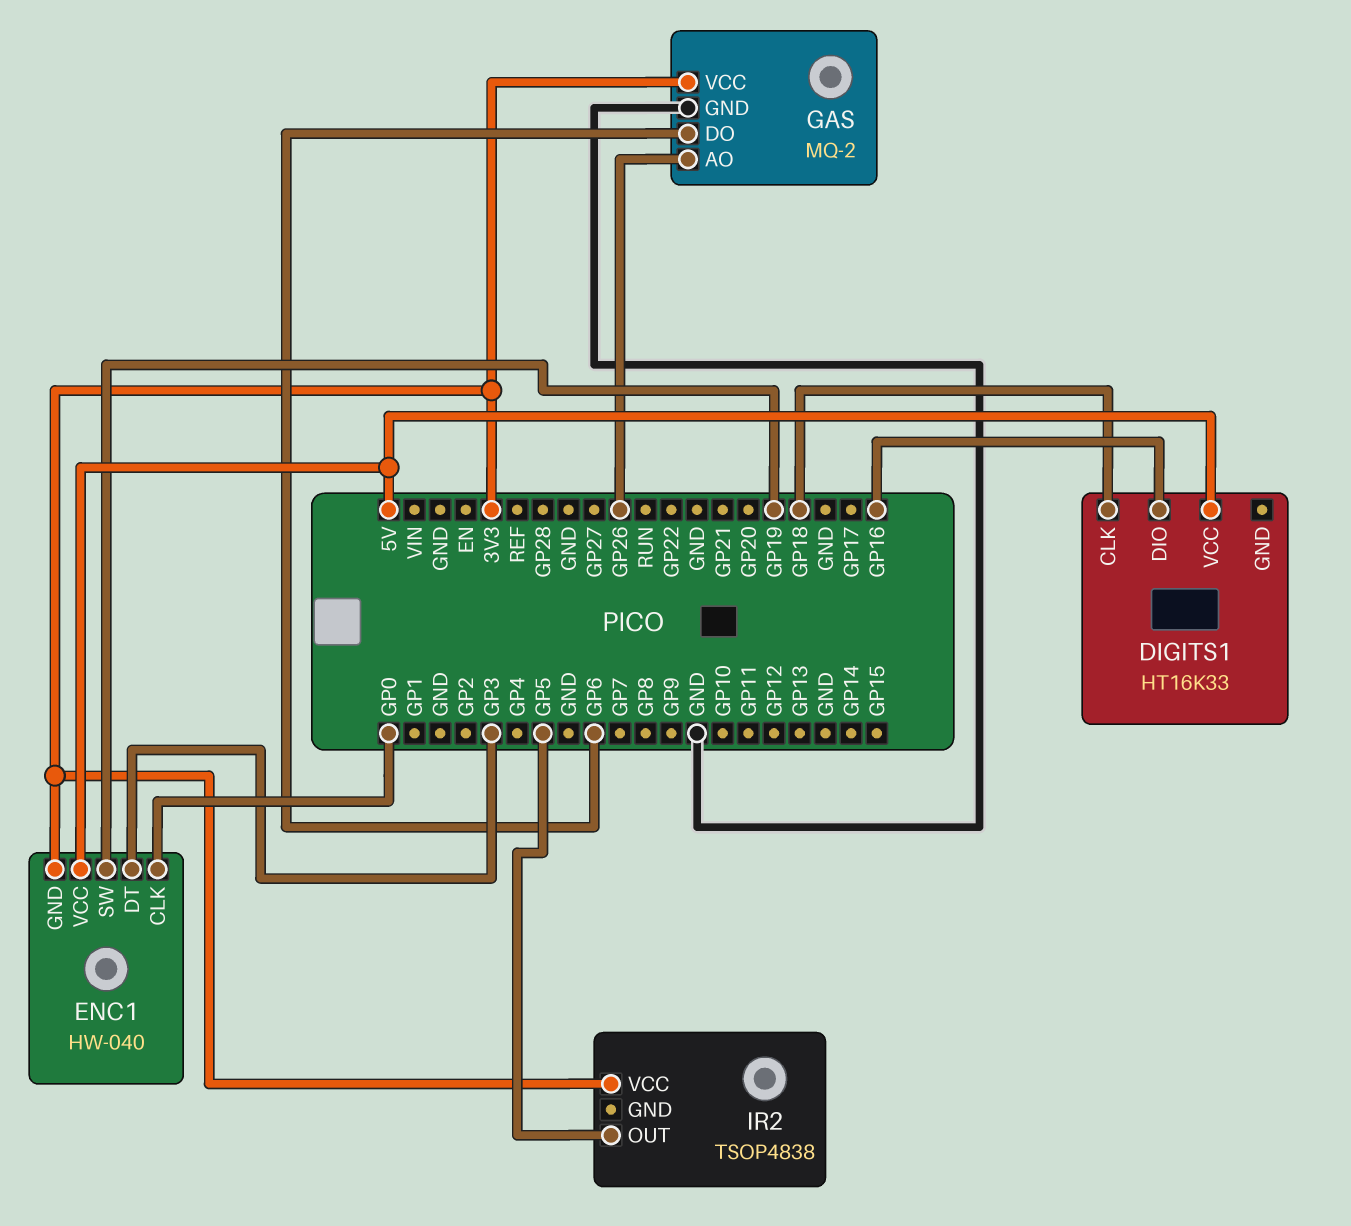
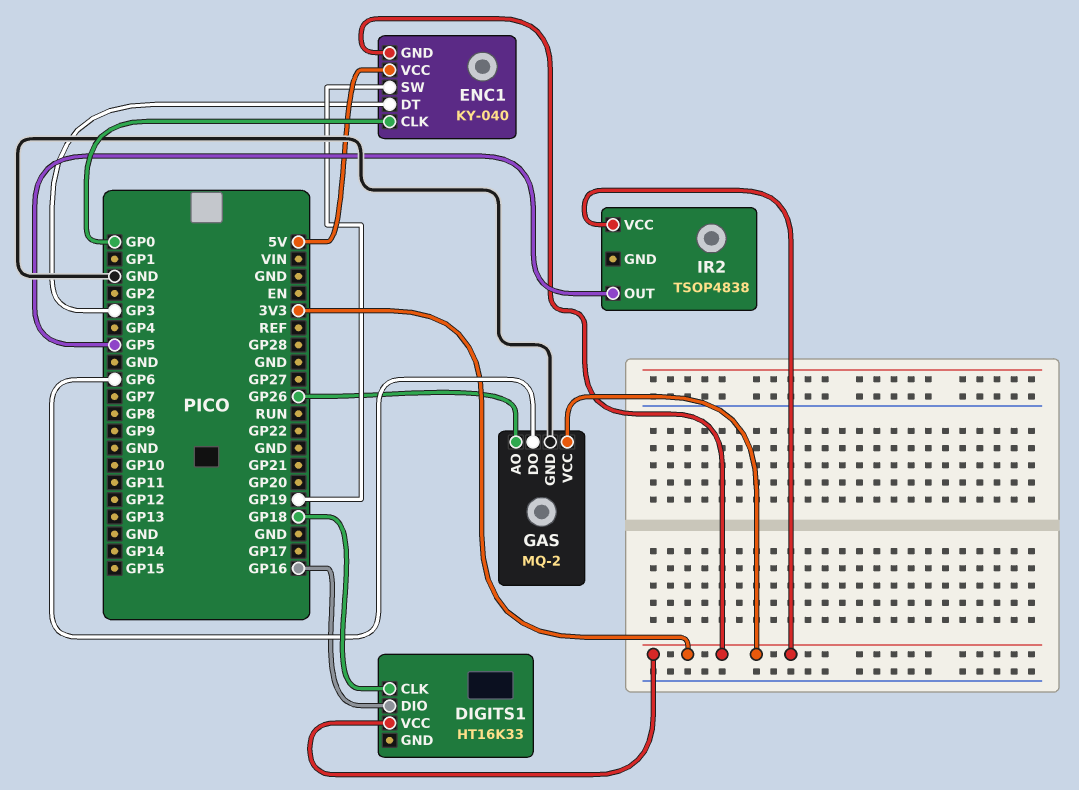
DIGITS1 pin VCC: 5V -> 3V3
ENC1: HW-040 -> KY-040

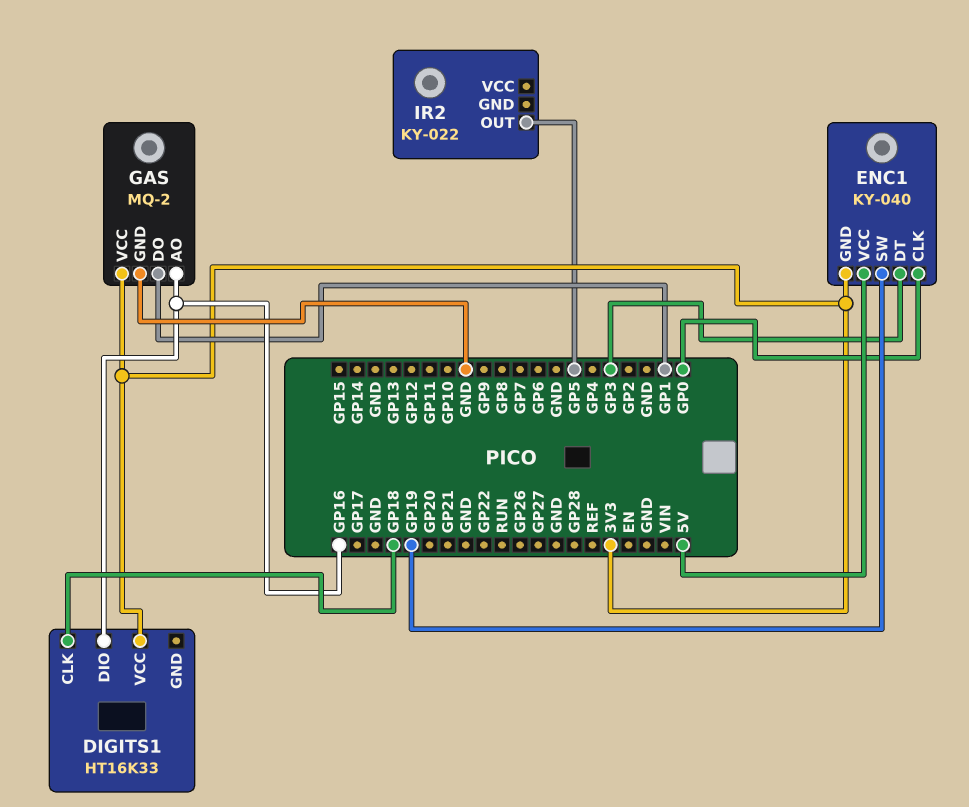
GAS pin AO: GP26 -> GP16
GAS pin DO: GP6 -> GP1
IR2: TSOP4838 -> KY-022
IR2 pin VCC: 3V3 -> none

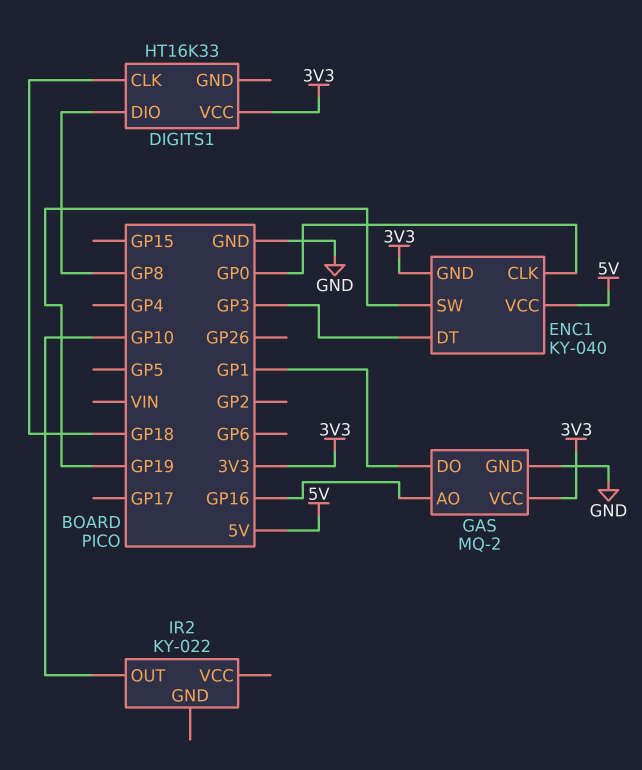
DIGITS1 pin DIO: GP16 -> GP8
IR2 pin OUT: GP5 -> GP10

